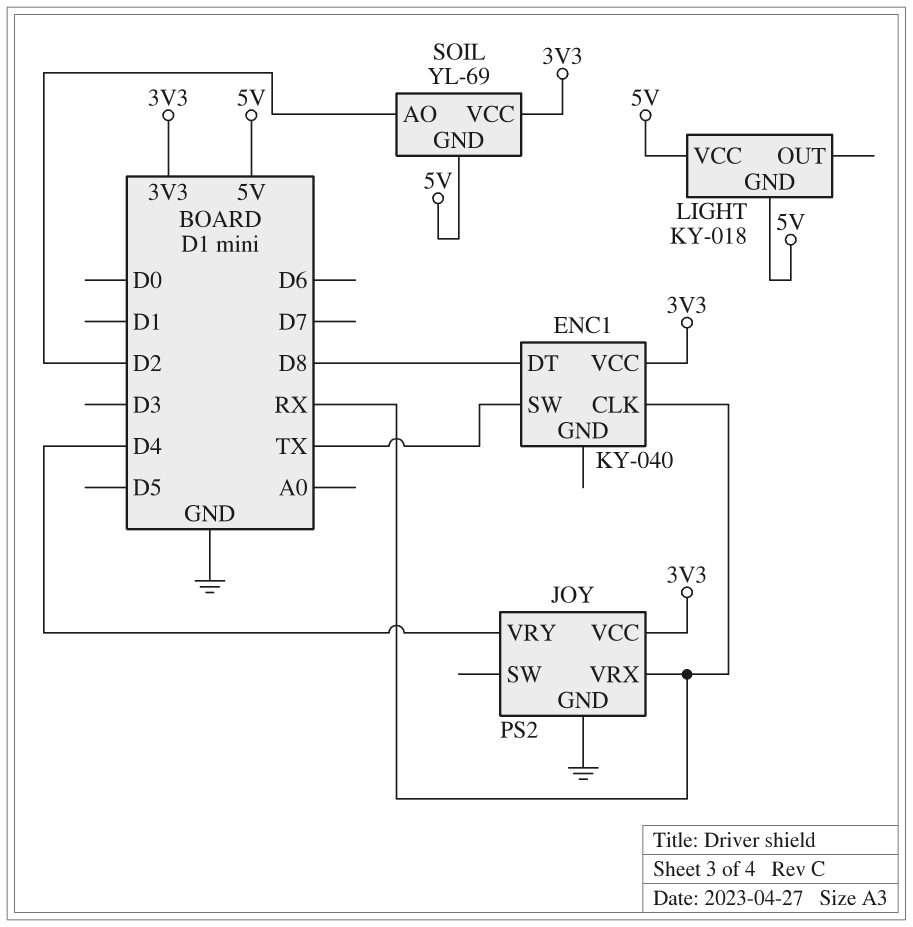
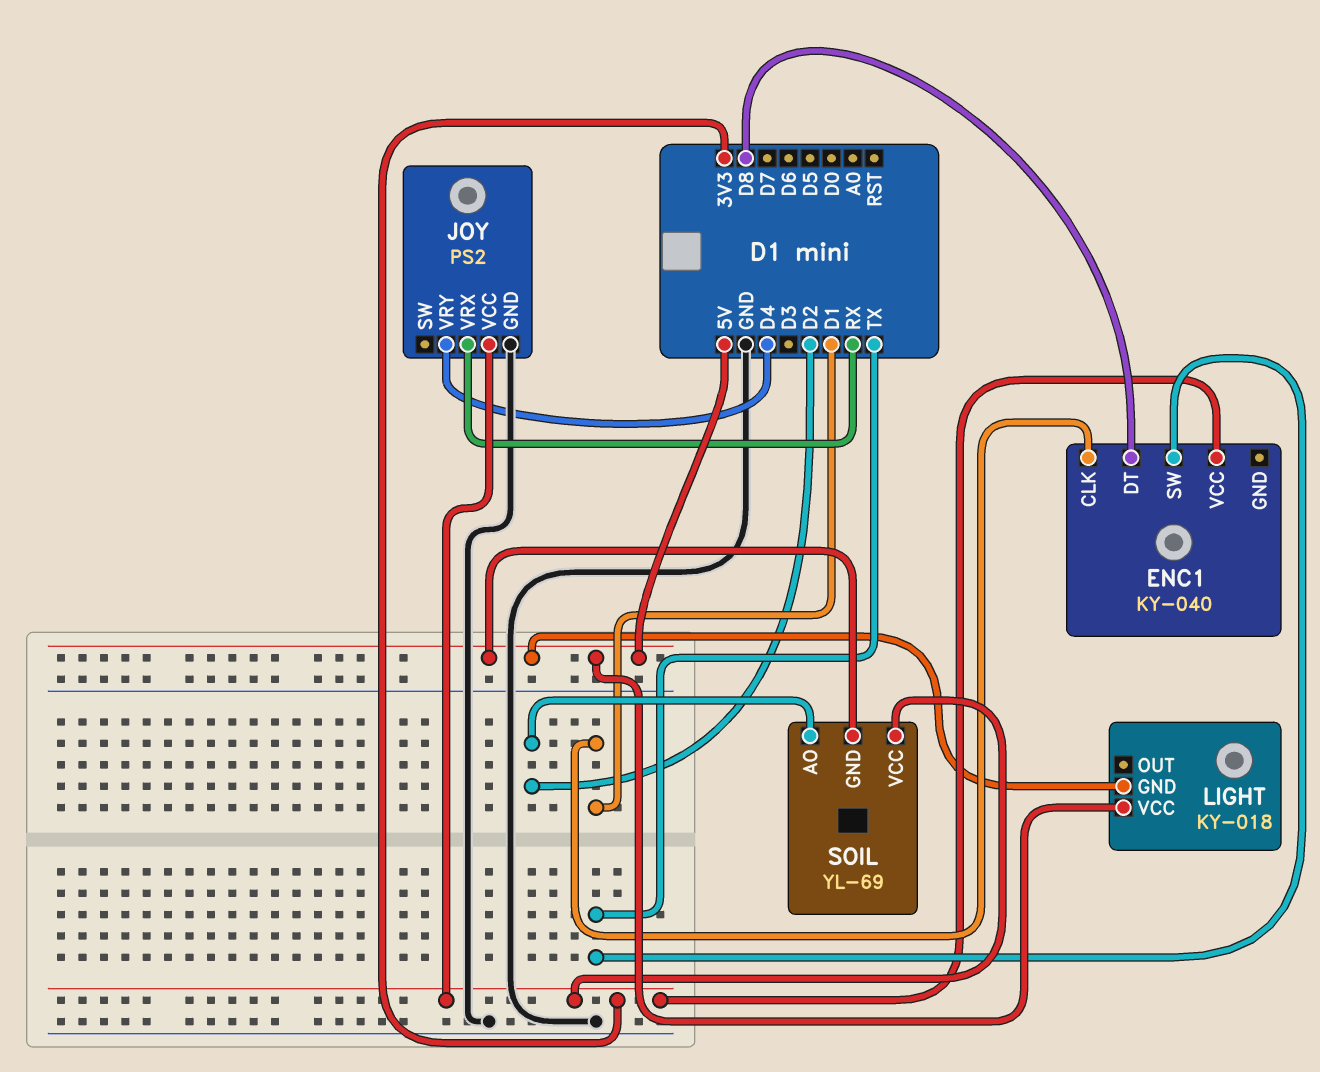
ENC1 pin CLK: RX -> D1

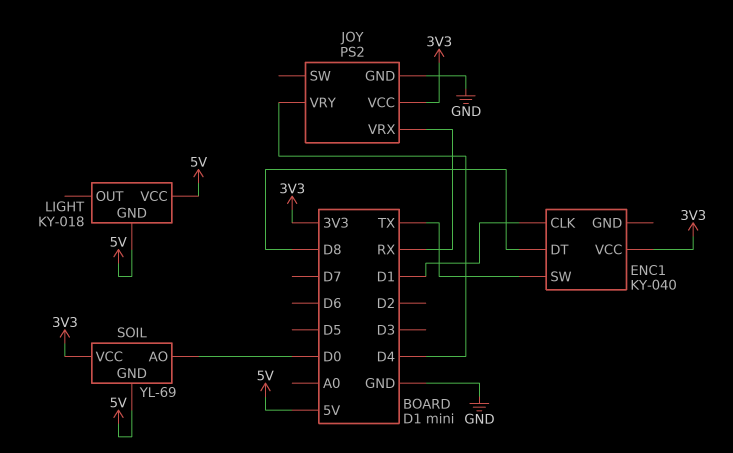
SOIL pin AO: D2 -> D0

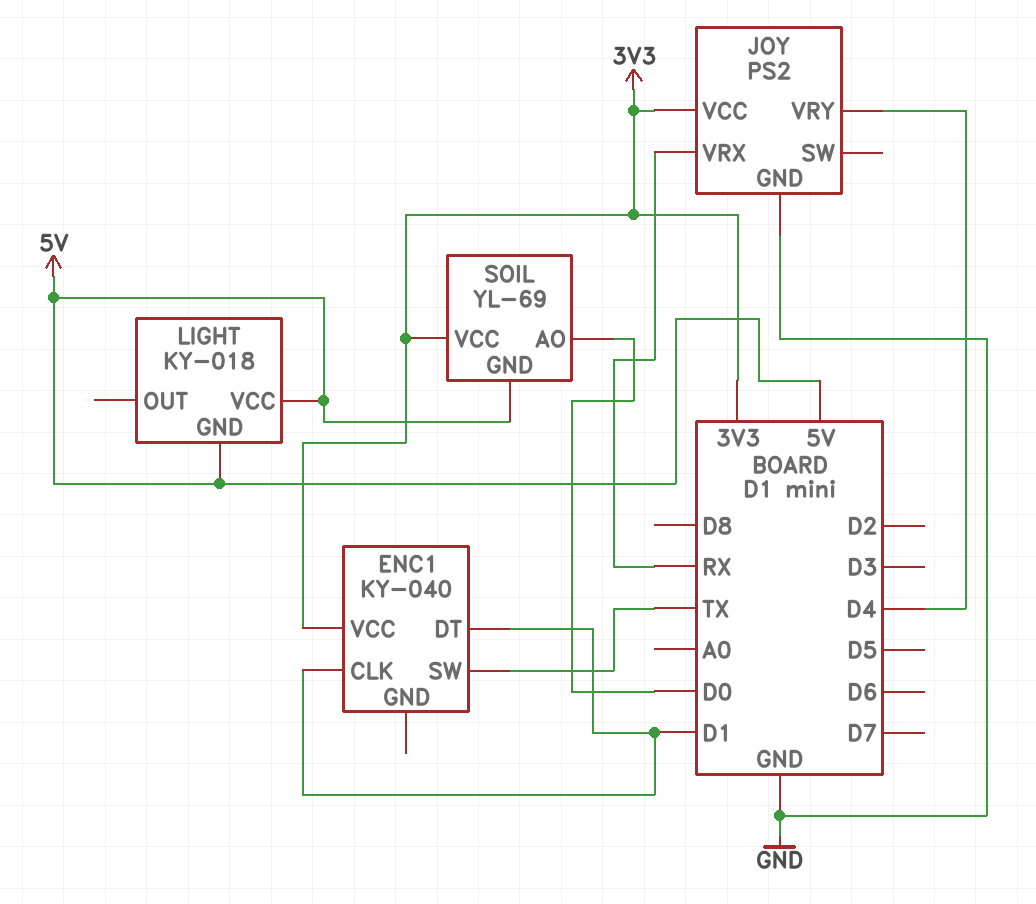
ENC1 pin DT: D8 -> D1

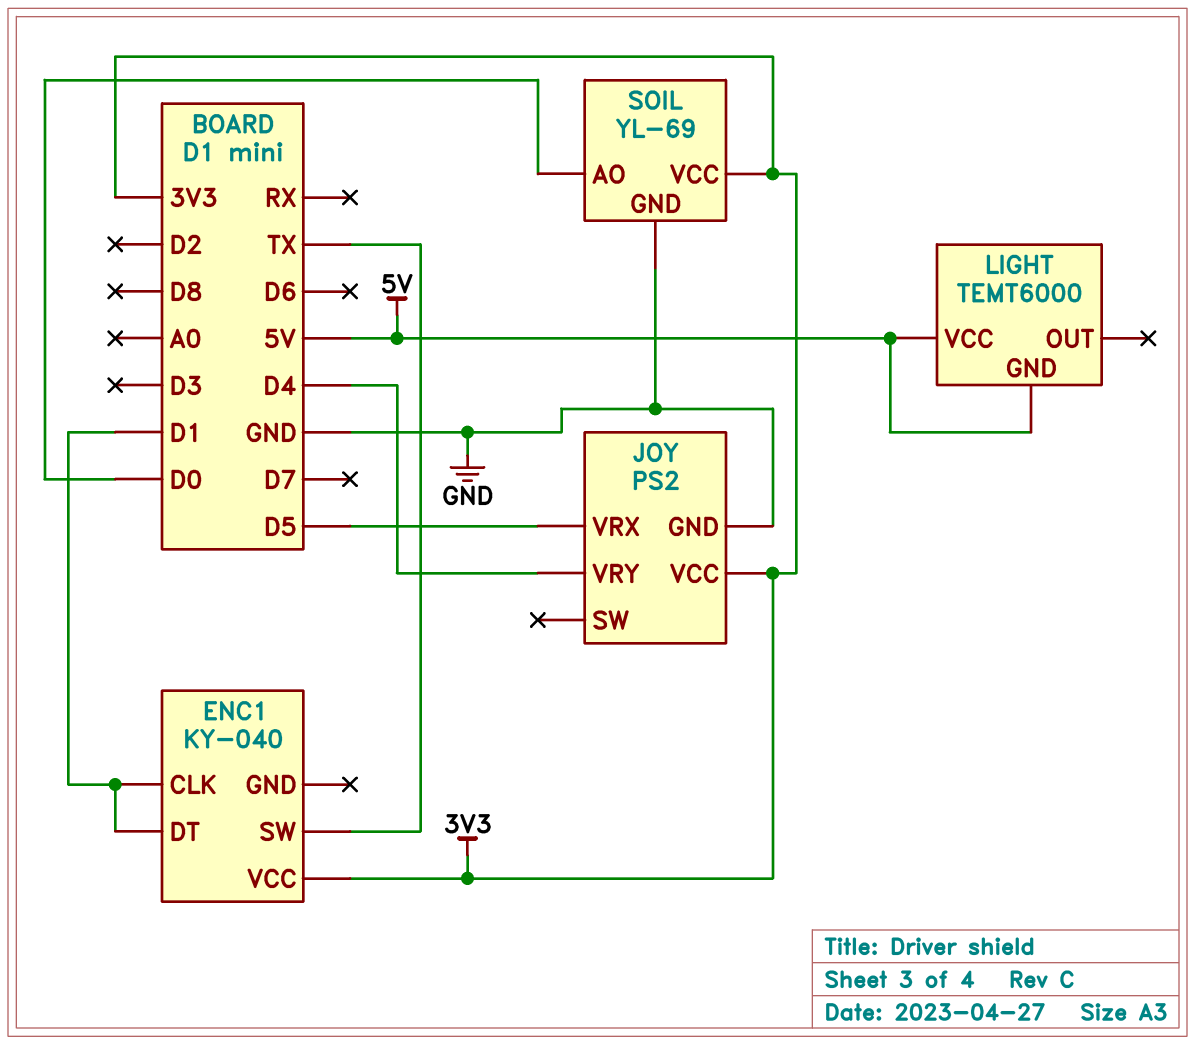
JOY pin VRX: RX -> D5
LIGHT: KY-018 -> TEMT6000
SOIL pin GND: 5V -> GND

